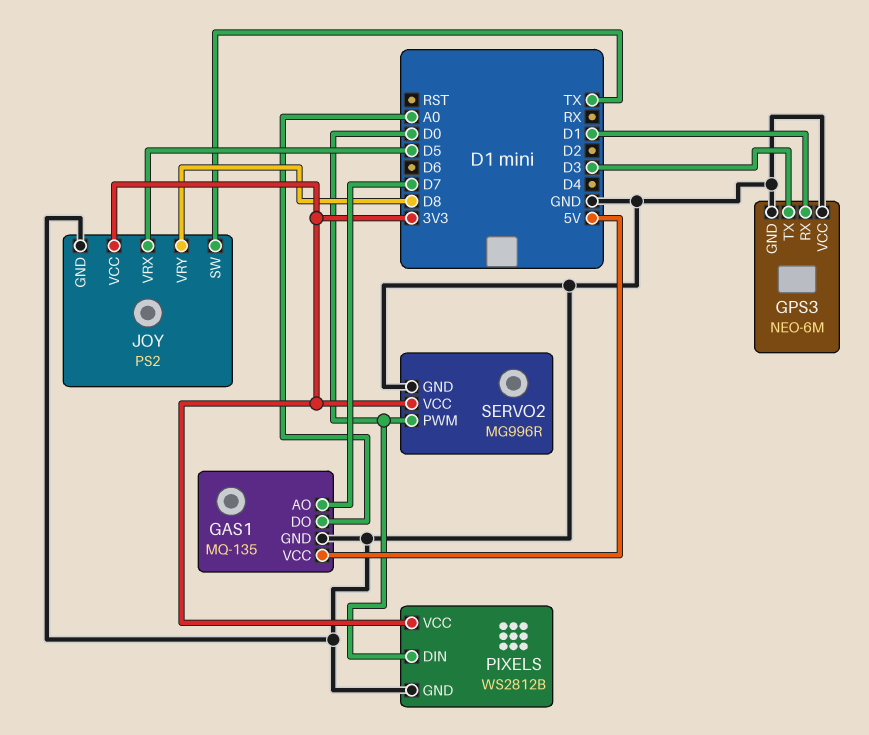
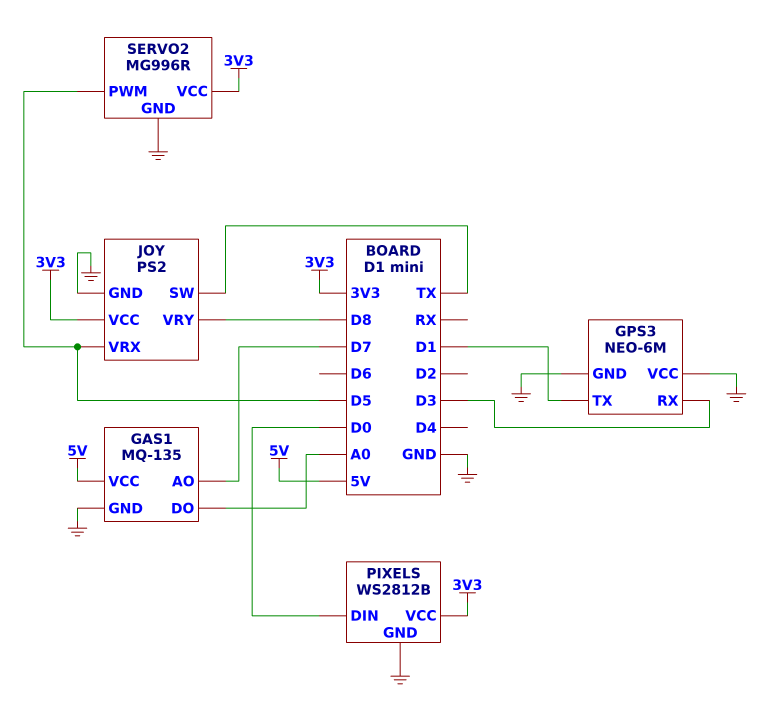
GPS3 pin RX: D1 -> D3
GPS3 pin TX: D3 -> D1
SERVO2 pin PWM: D0 -> D5

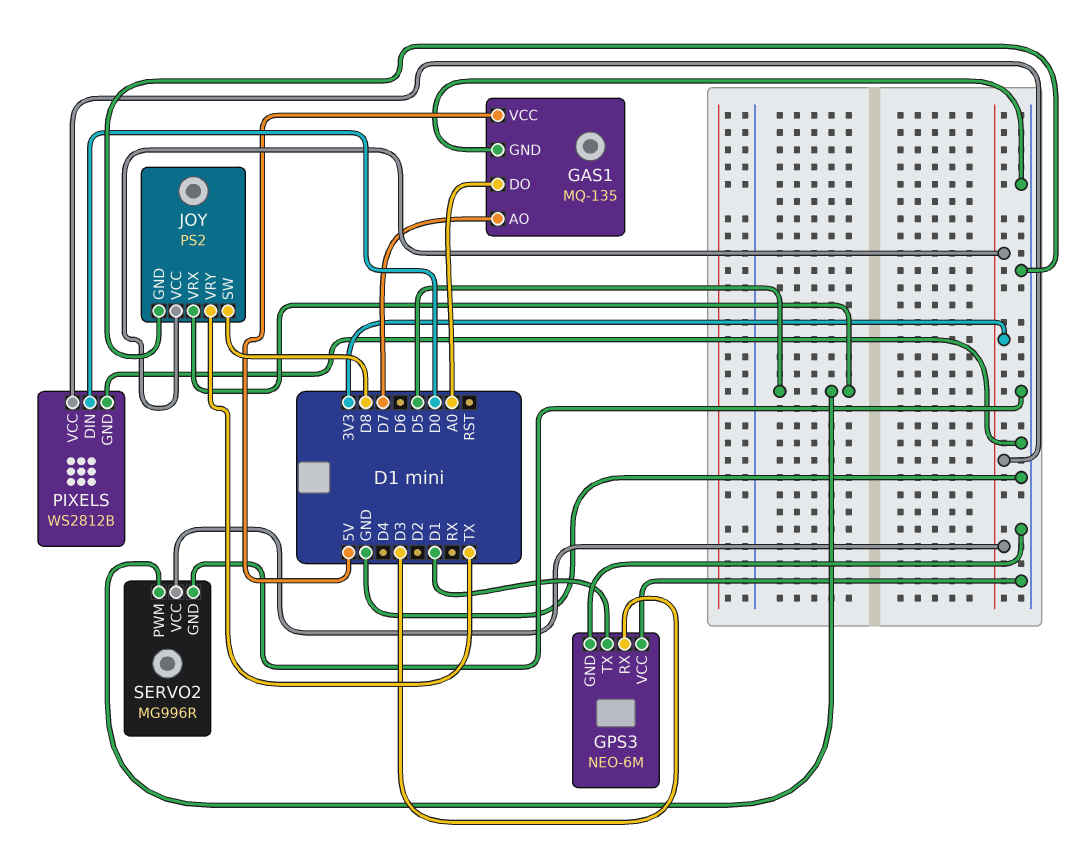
JOY pin SW: TX -> D8
JOY pin VRY: D8 -> TX

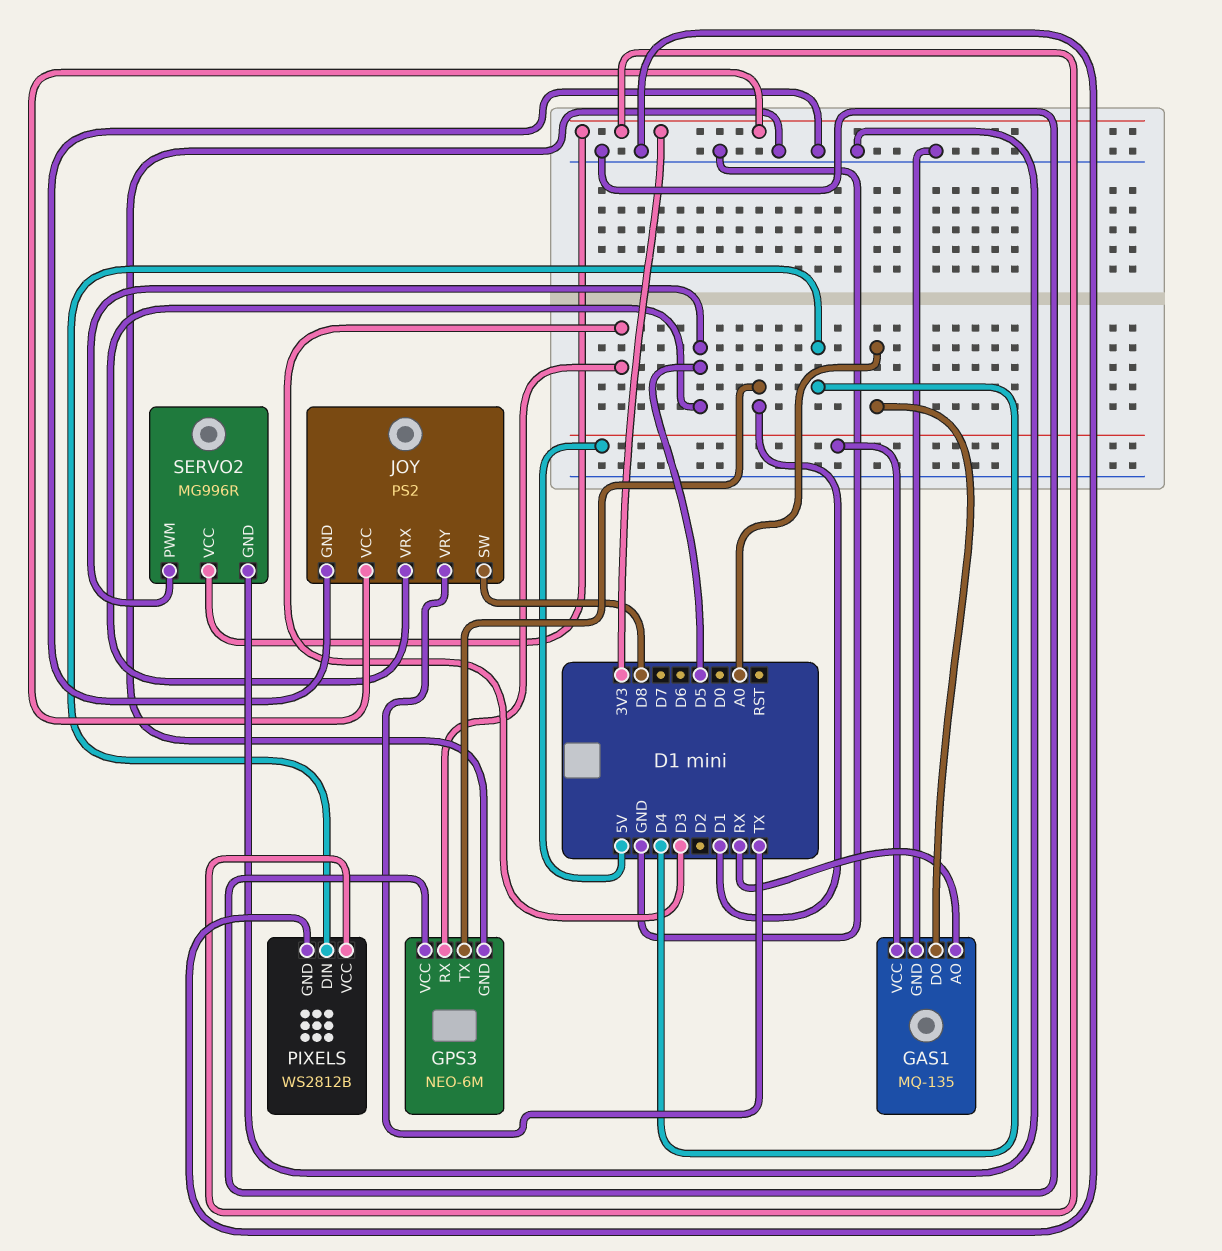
GAS1 pin AO: D7 -> RX
PIXELS pin DIN: D0 -> D4

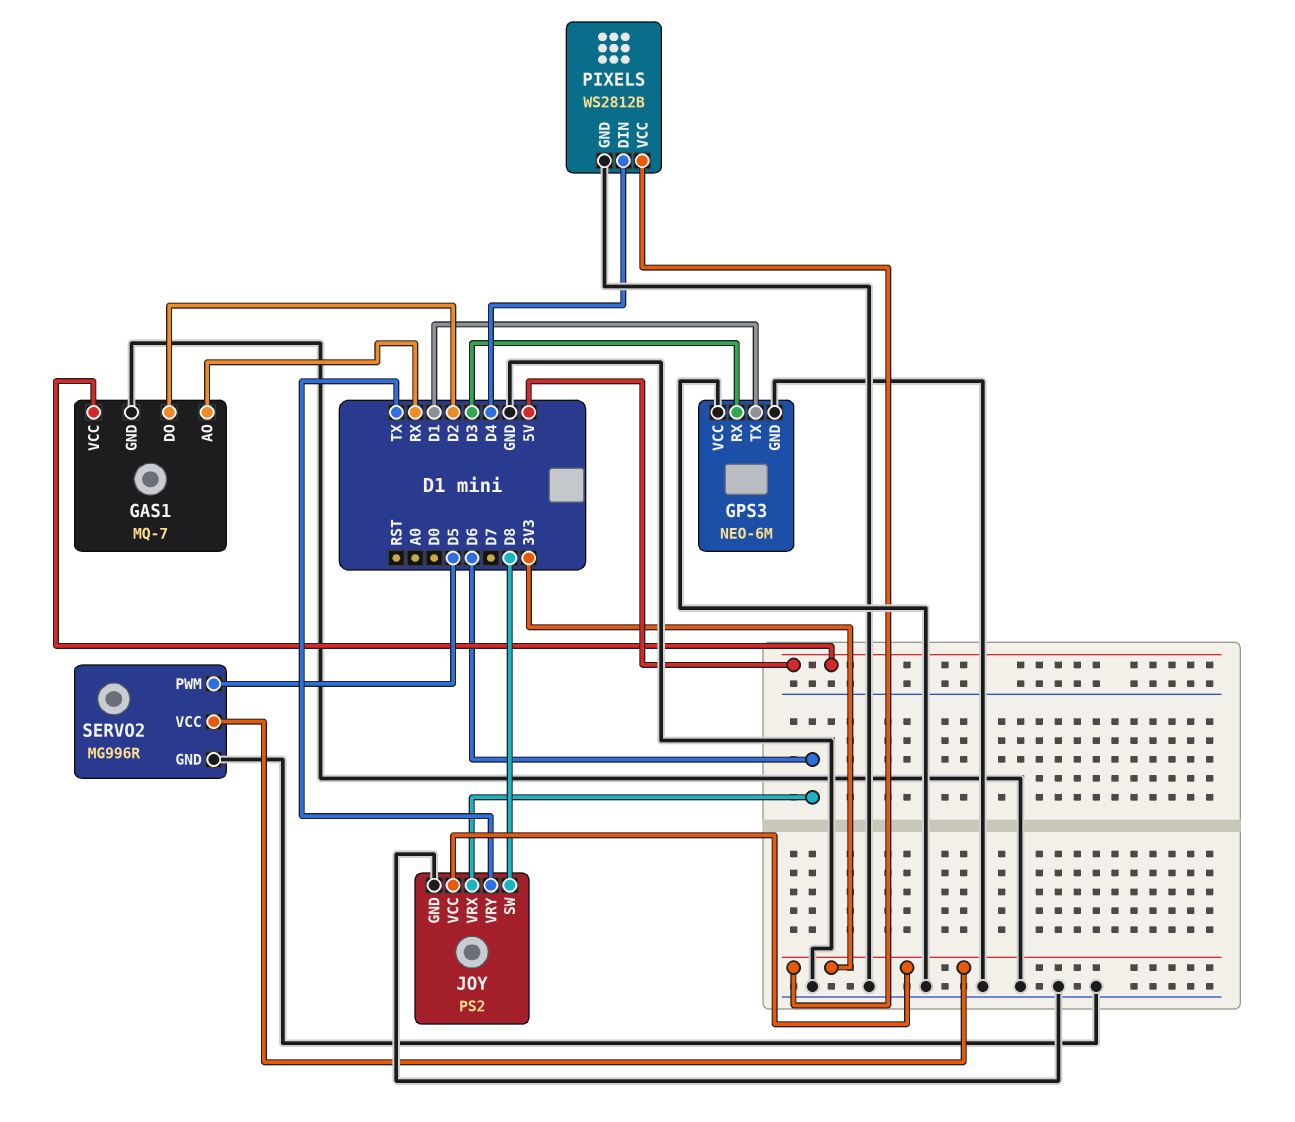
GAS1: MQ-135 -> MQ-7
GAS1 pin DO: A0 -> D2
JOY pin VRX: D5 -> D6

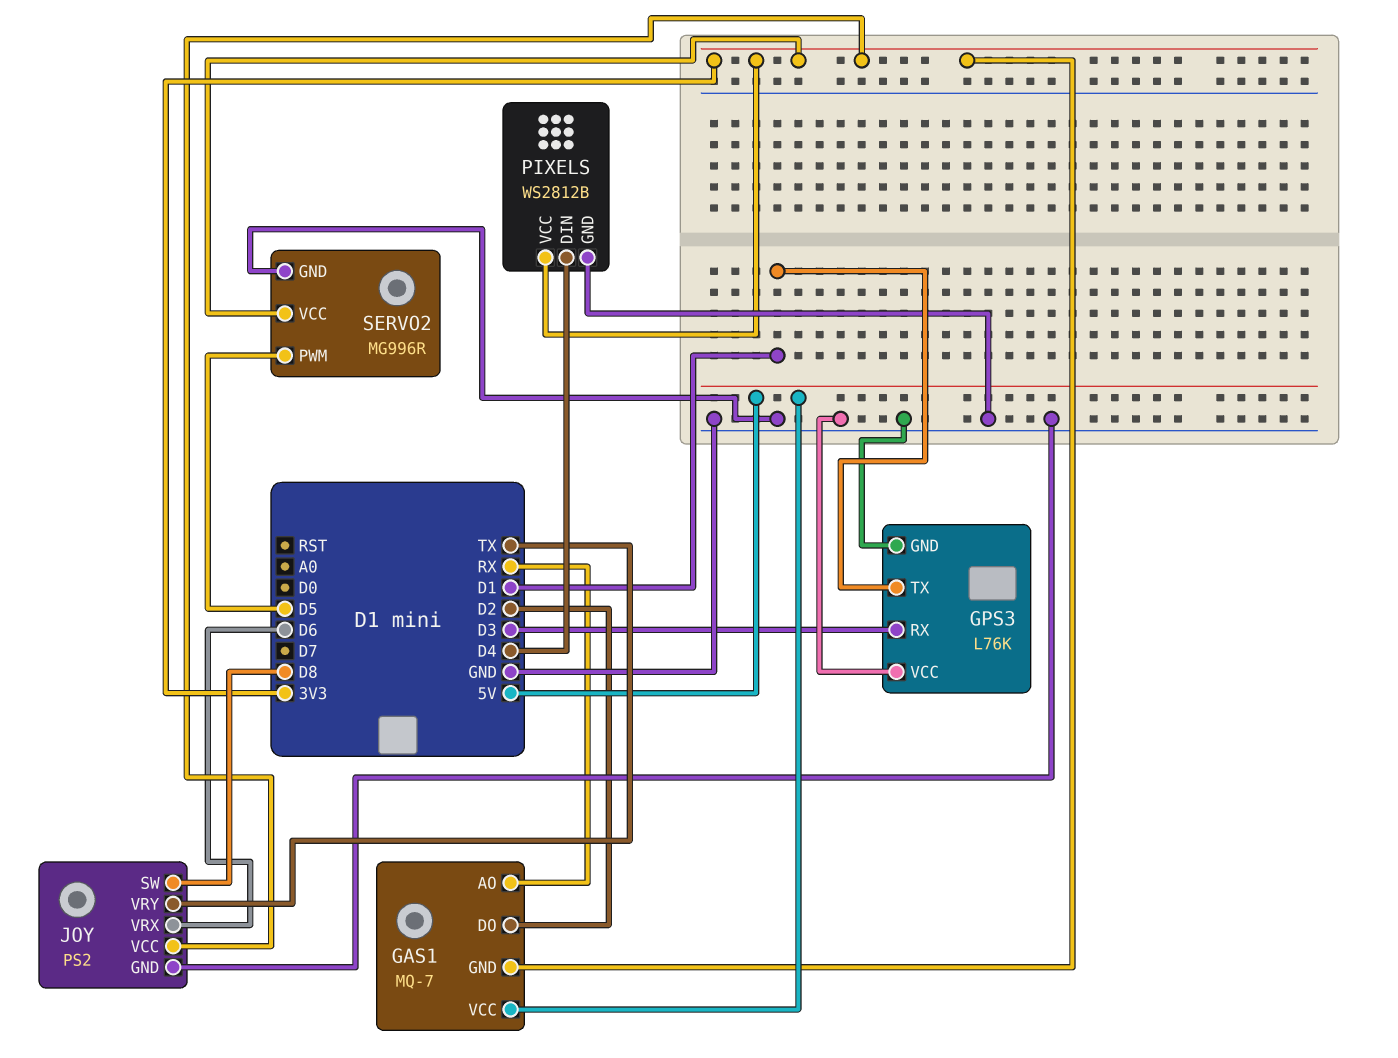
GAS1 pin GND: GND -> 3V3
GPS3: NEO-6M -> L76K

